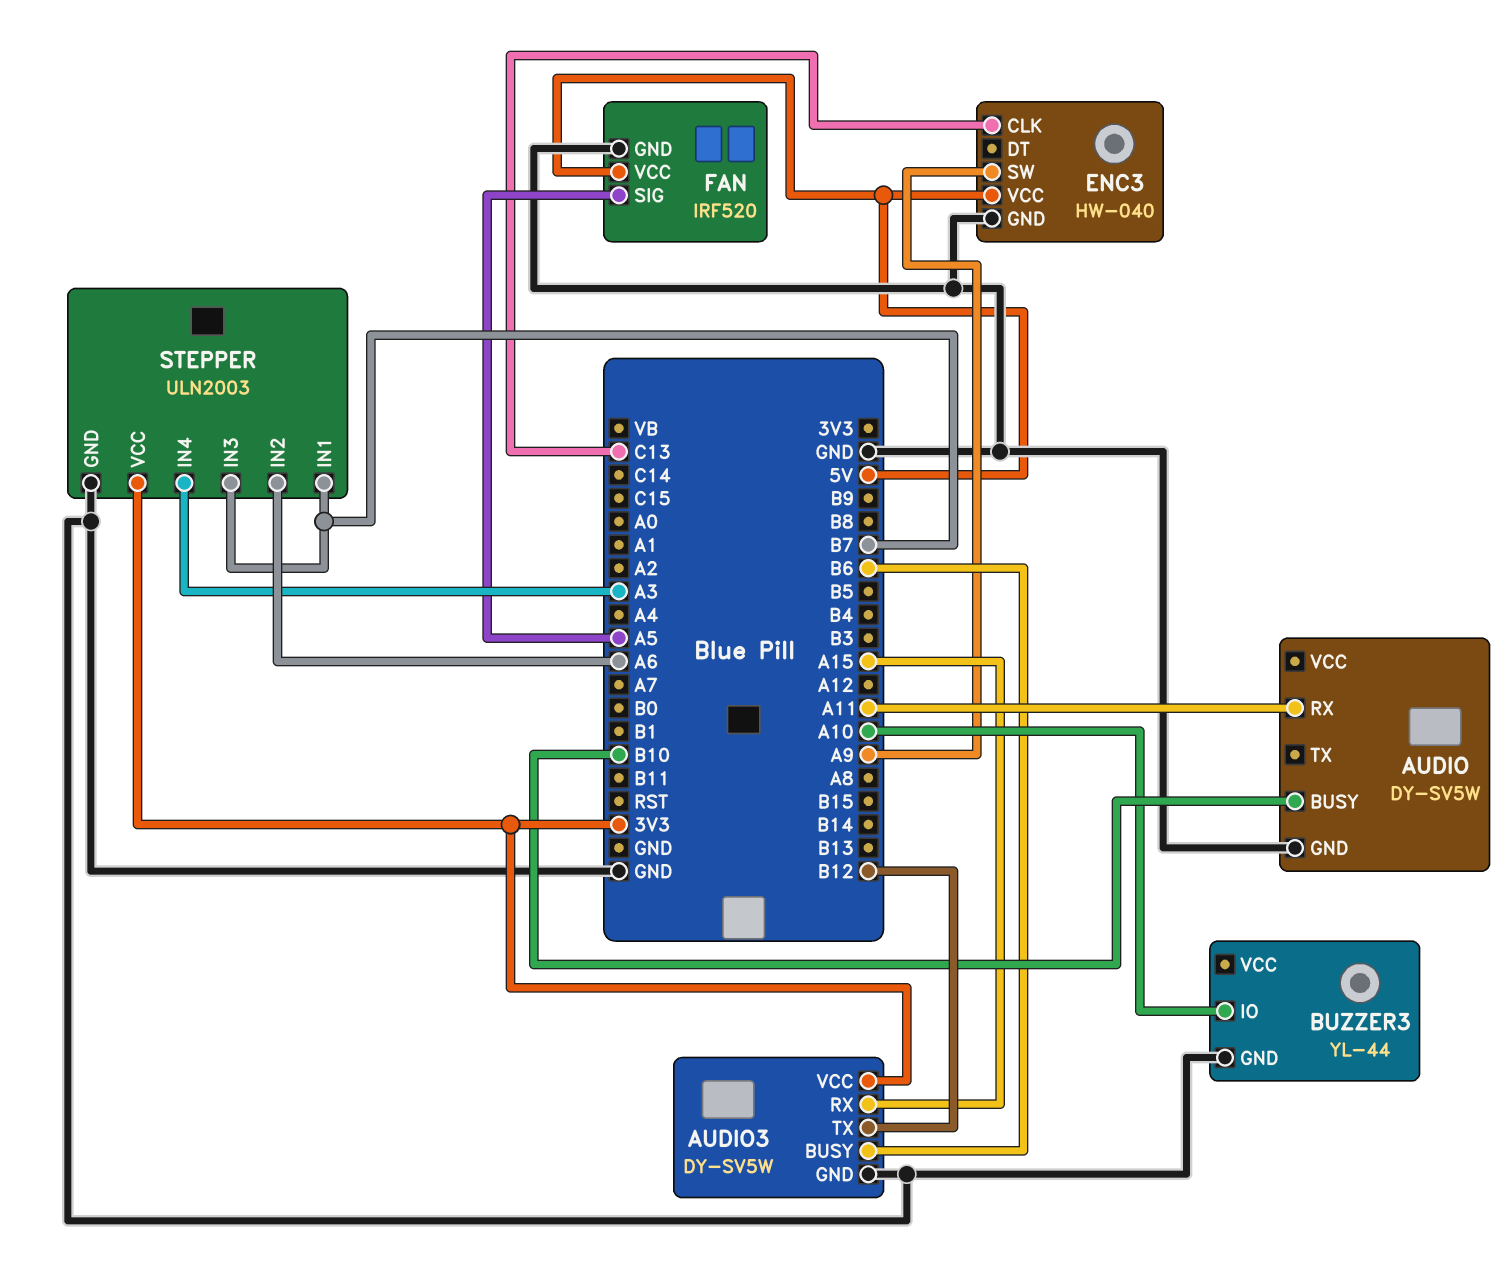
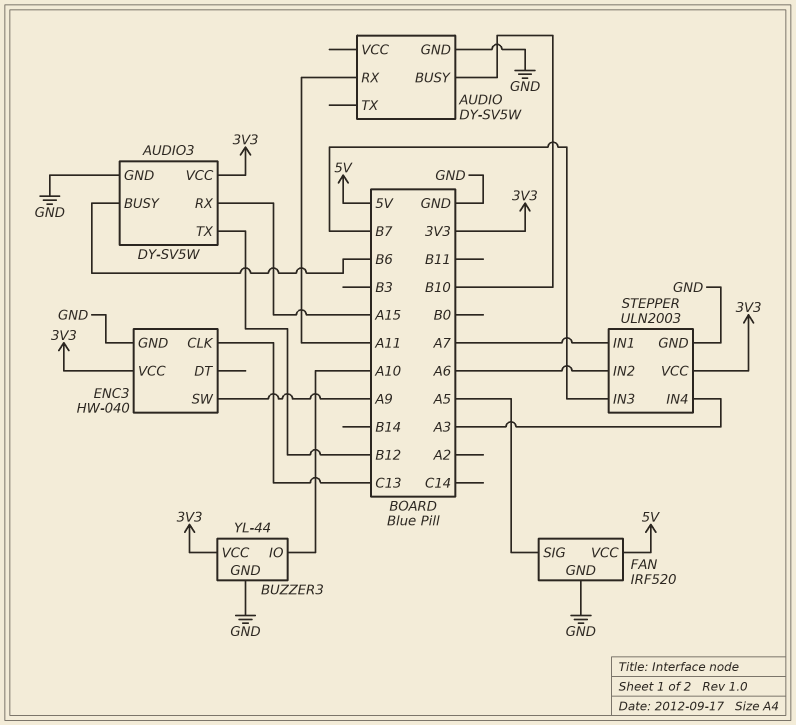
BUZZER3 pin VCC: none -> 3V3
ENC3 pin VCC: 5V -> 3V3
STEPPER pin IN1: B7 -> A7

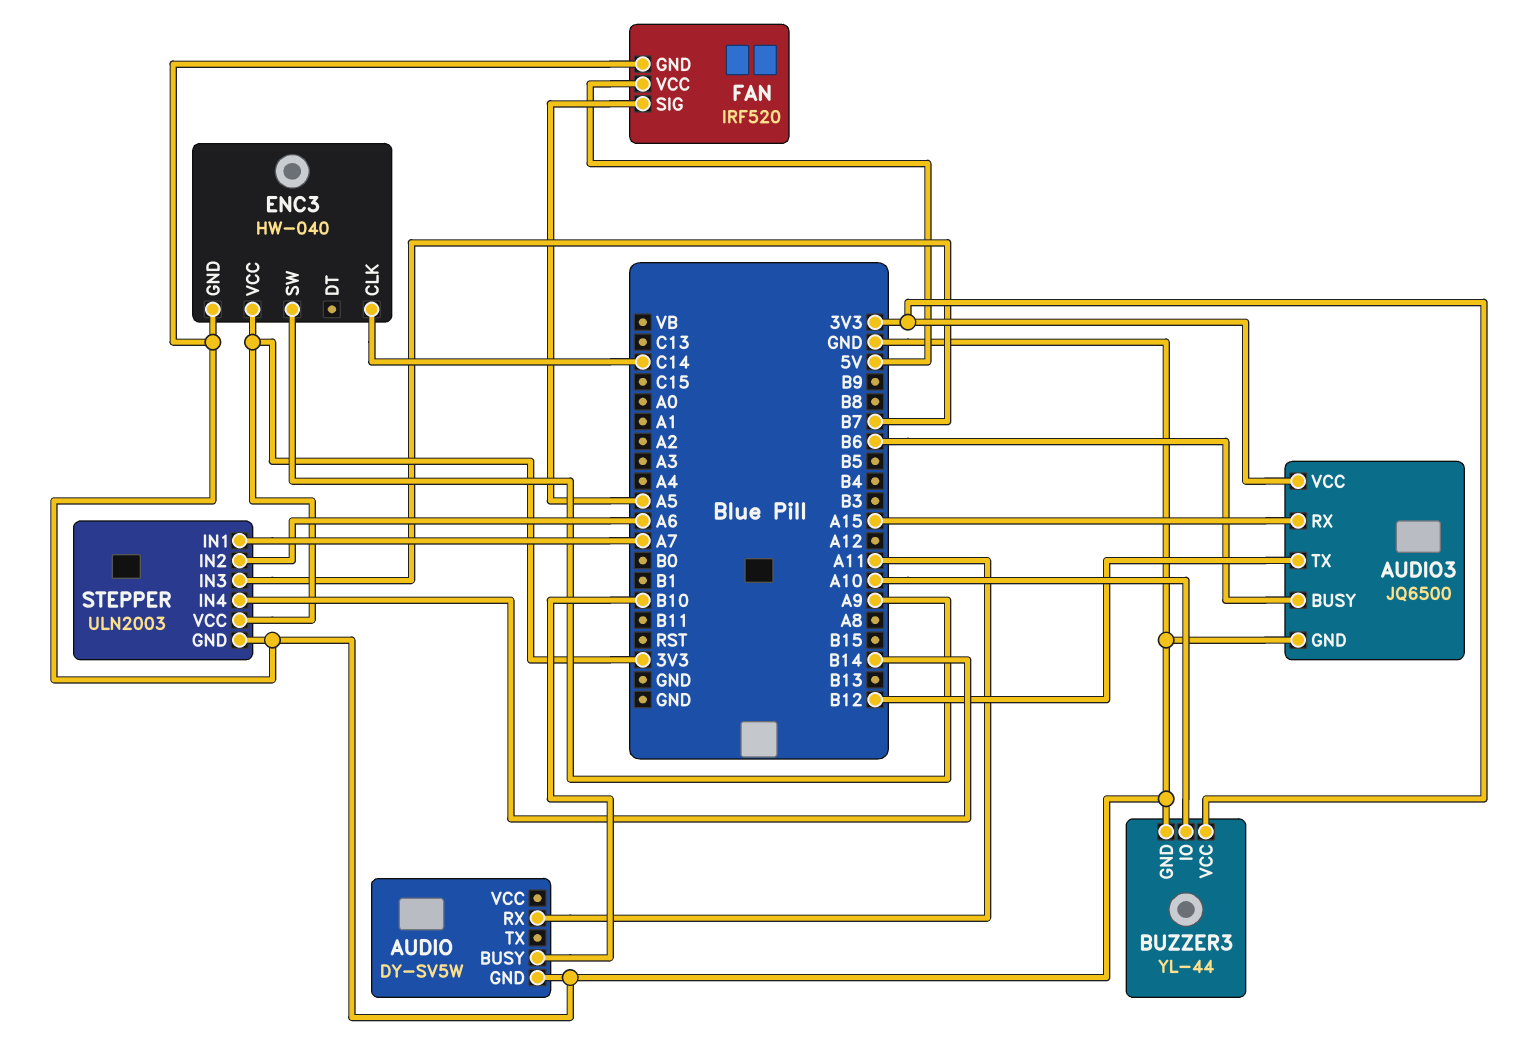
AUDIO3: DY-SV5W -> JQ6500
ENC3 pin CLK: C13 -> C14
STEPPER pin IN4: A3 -> B14

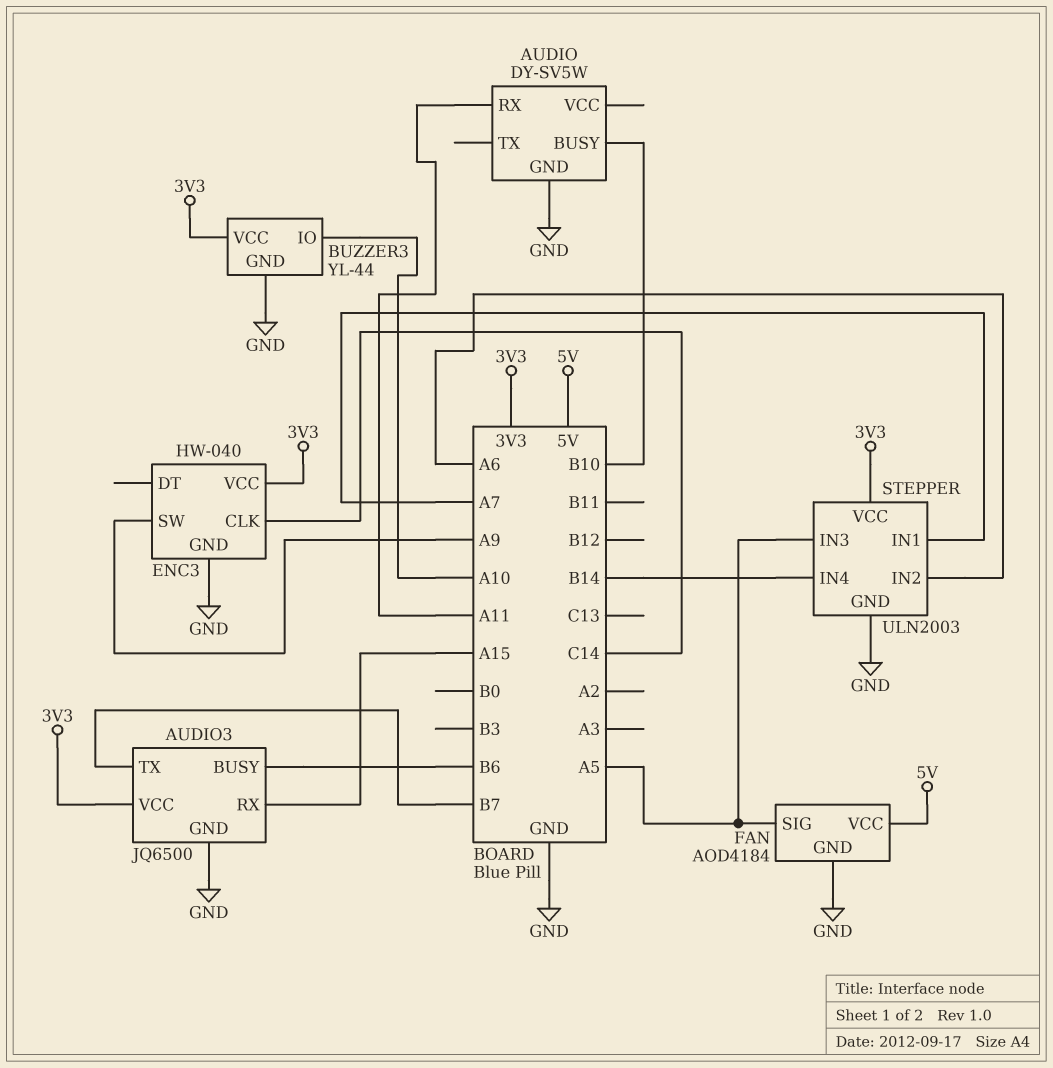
AUDIO3 pin TX: B12 -> B7
FAN: IRF520 -> AOD4184
STEPPER pin IN3: B7 -> A5

